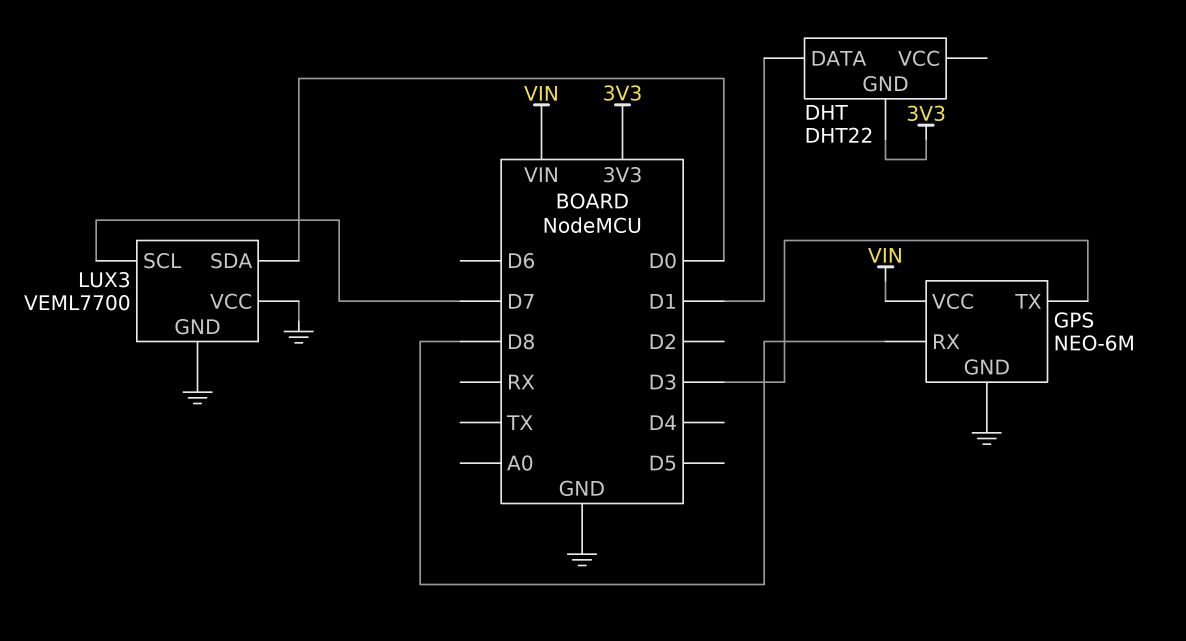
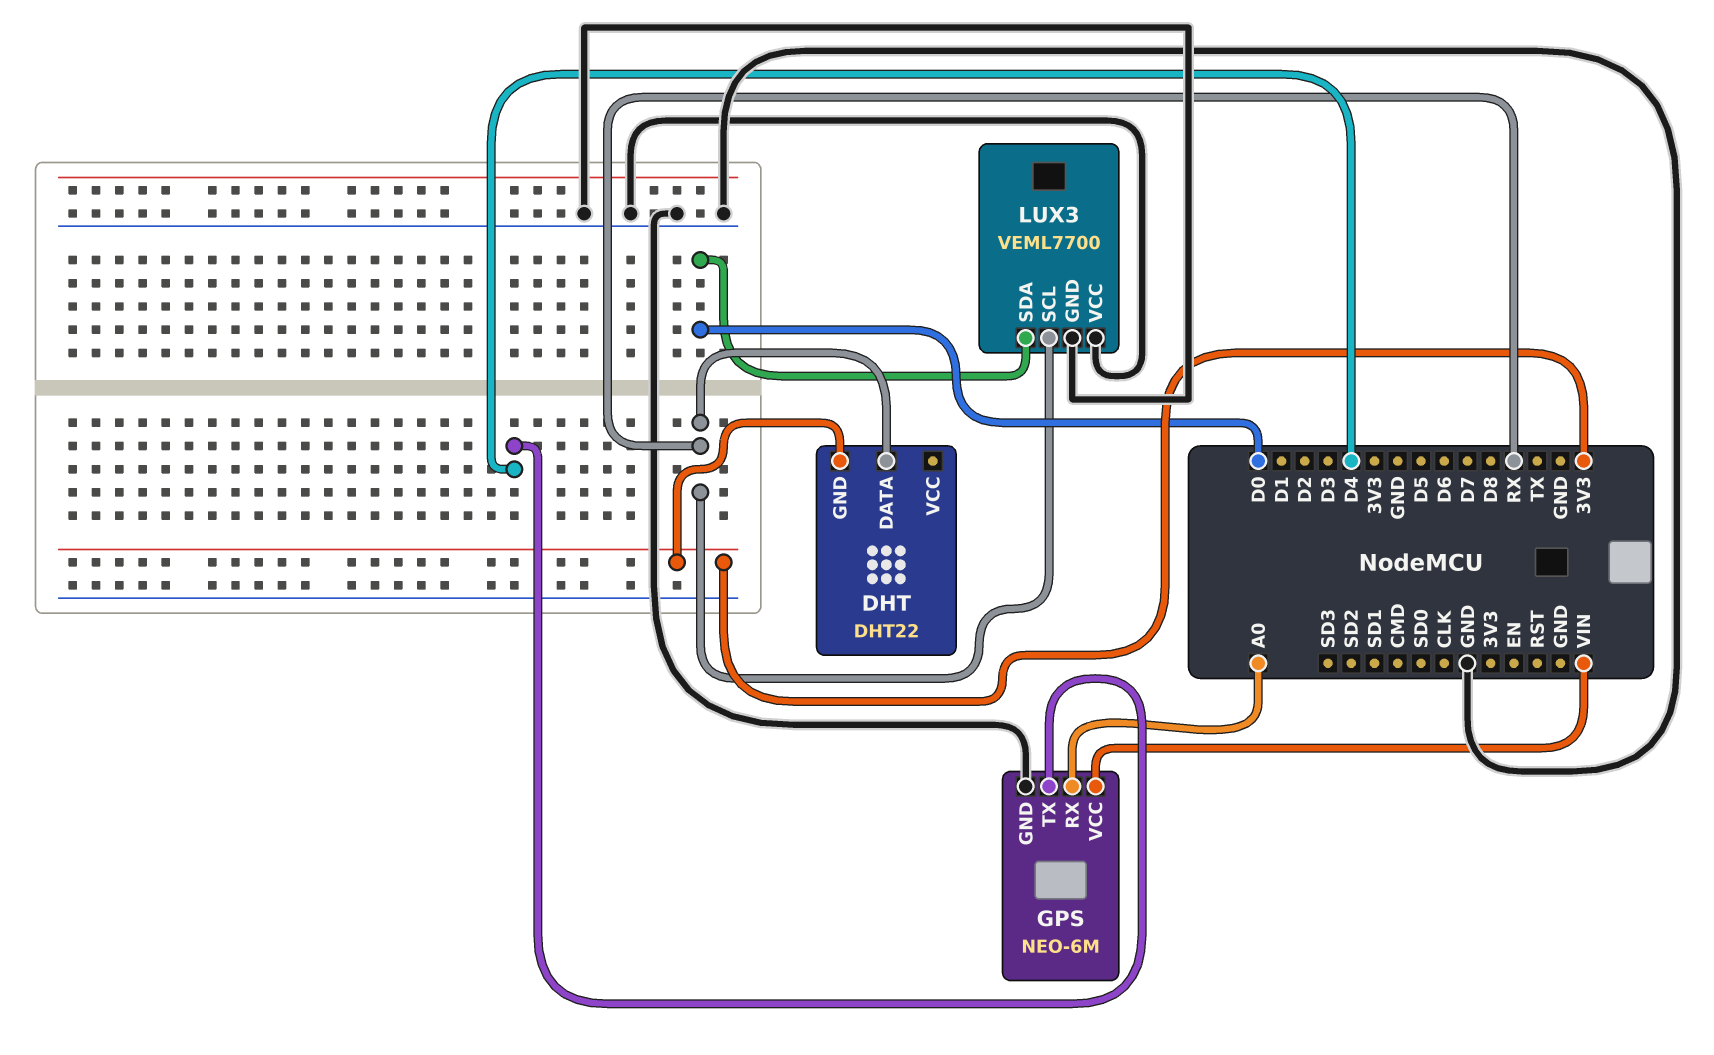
DHT pin DATA: D1 -> RX
GPS pin RX: D8 -> A0
GPS pin TX: D3 -> D4
LUX3 pin SCL: D7 -> RX

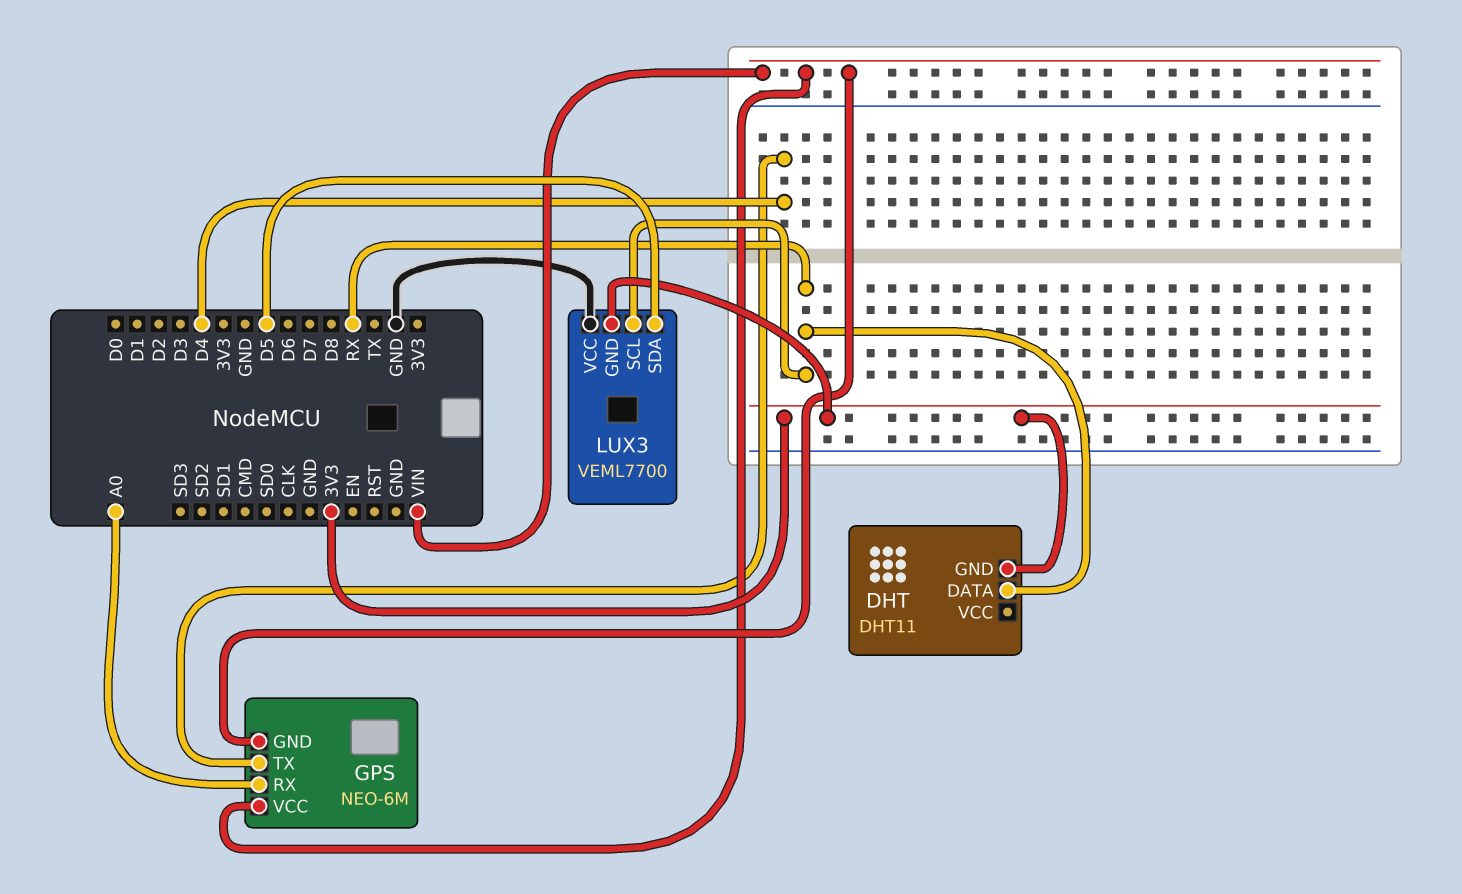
DHT: DHT22 -> DHT11
GPS pin GND: GND -> VIN
LUX3 pin GND: GND -> 3V3
LUX3 pin SDA: D0 -> D5

